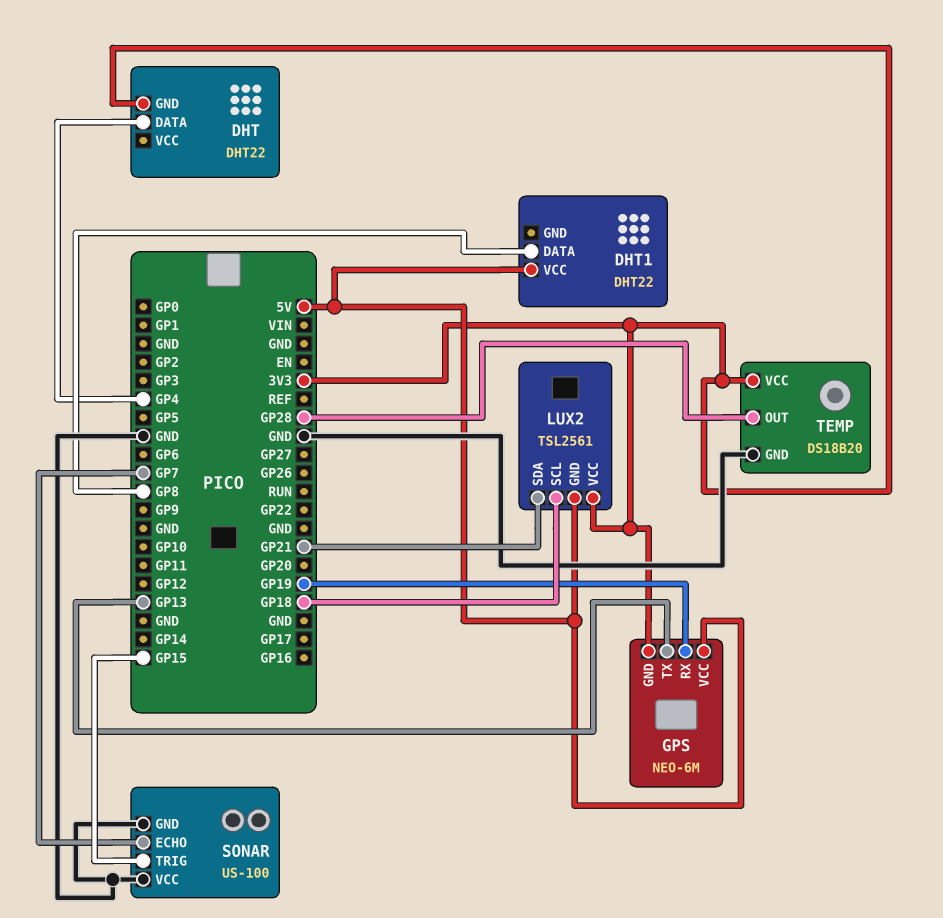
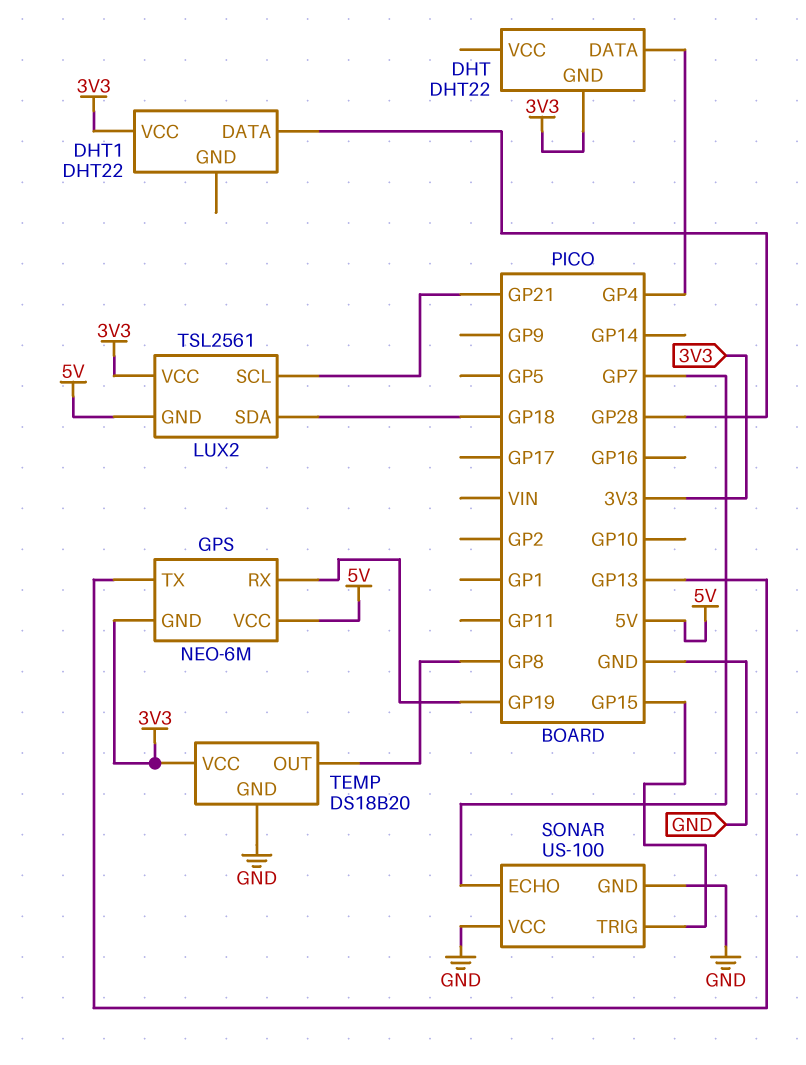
DHT1 pin DATA: GP8 -> GP28
DHT1 pin VCC: 5V -> 3V3
LUX2 pin SCL: GP18 -> GP21
LUX2 pin SDA: GP21 -> GP18
TEMP pin OUT: GP28 -> GP8

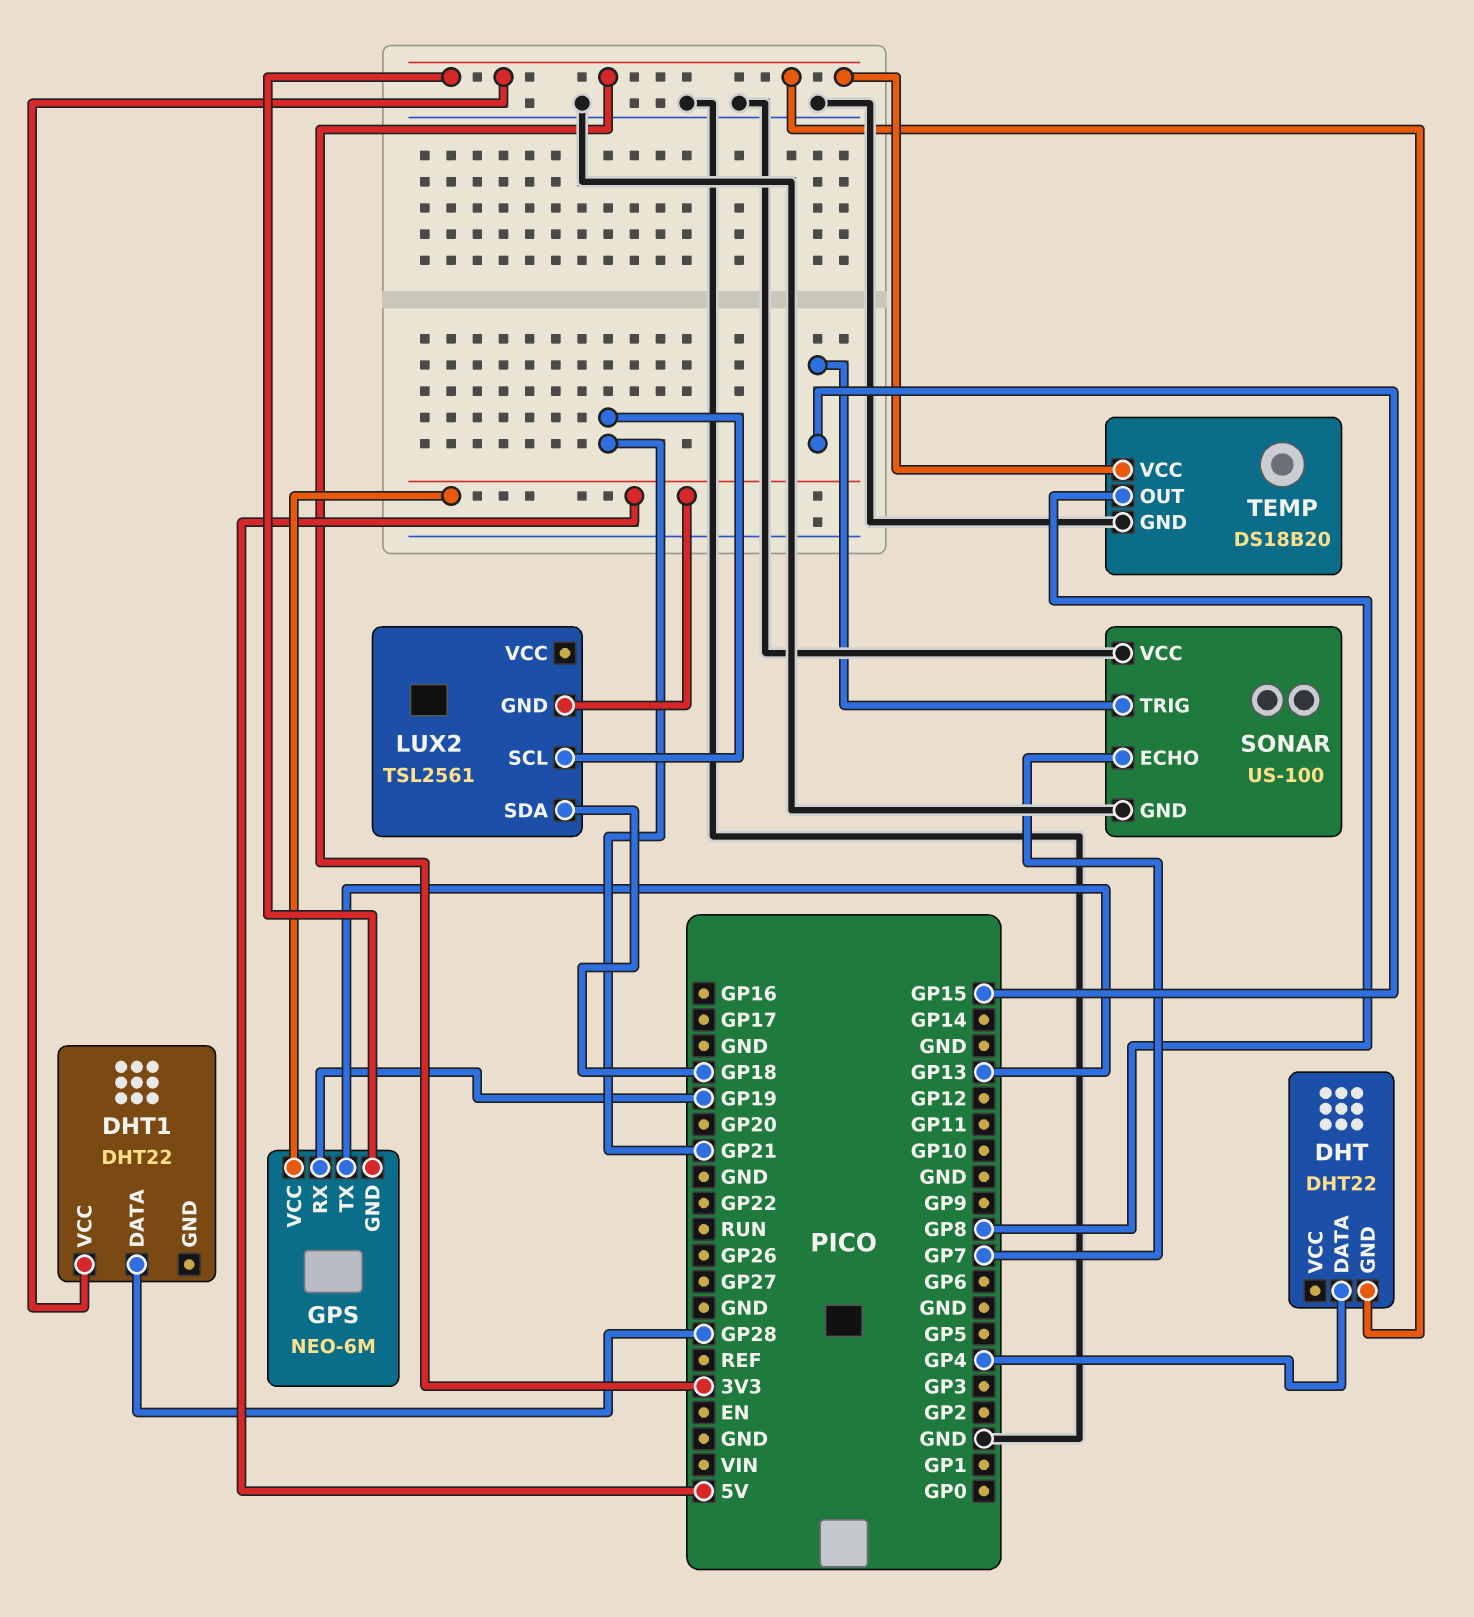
LUX2 pin VCC: 3V3 -> none

